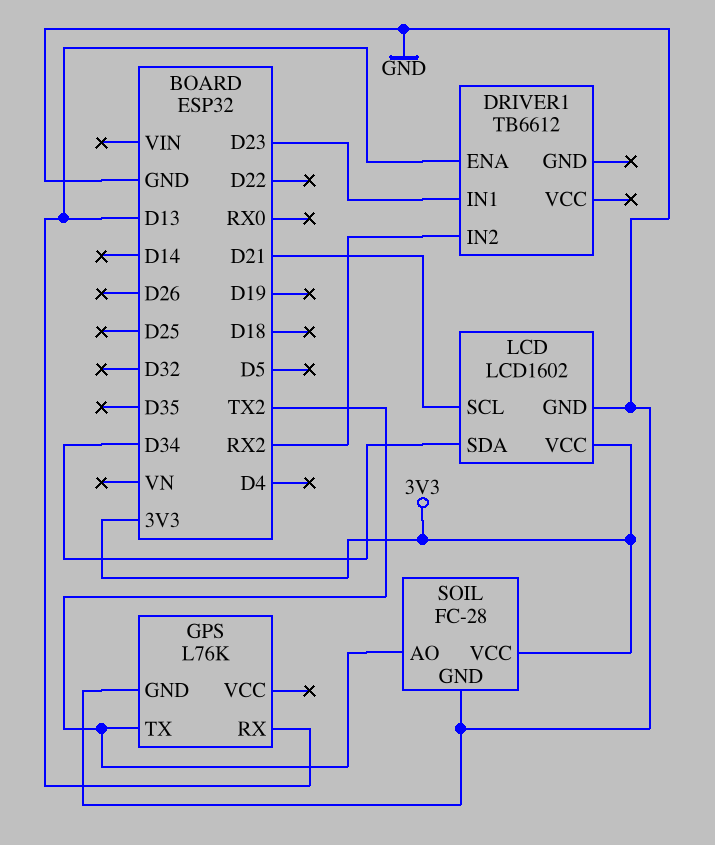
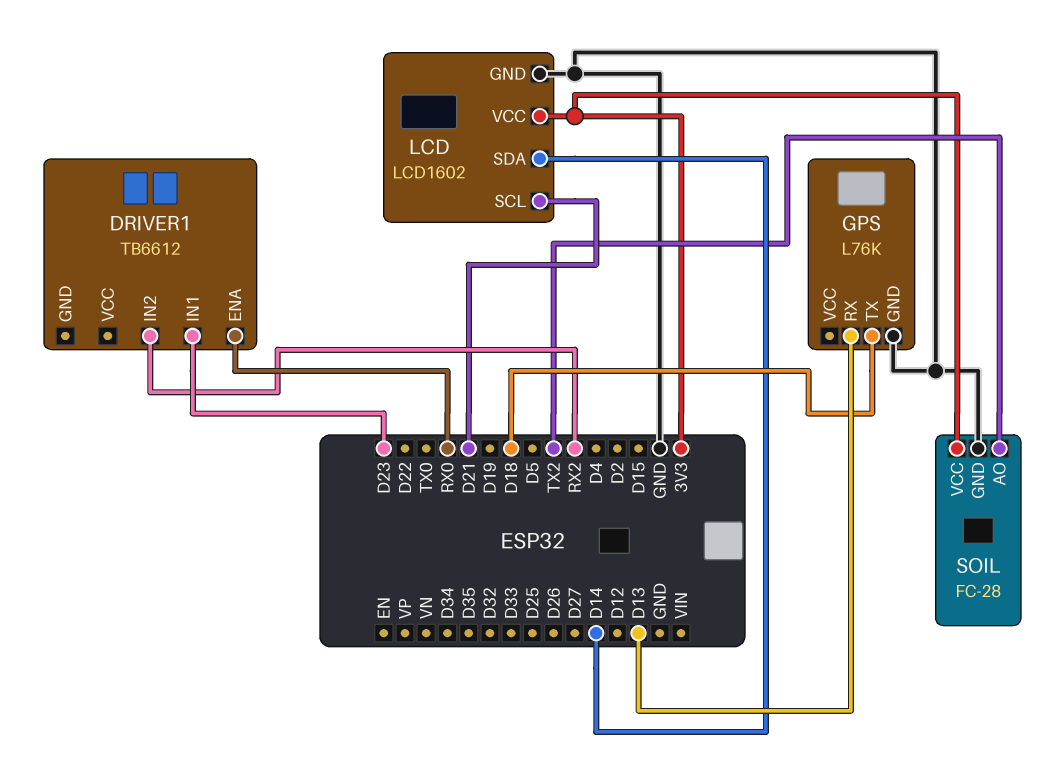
DRIVER1 pin ENA: D13 -> RX0
GPS pin TX: TX2 -> D18
LCD pin SDA: D34 -> D14

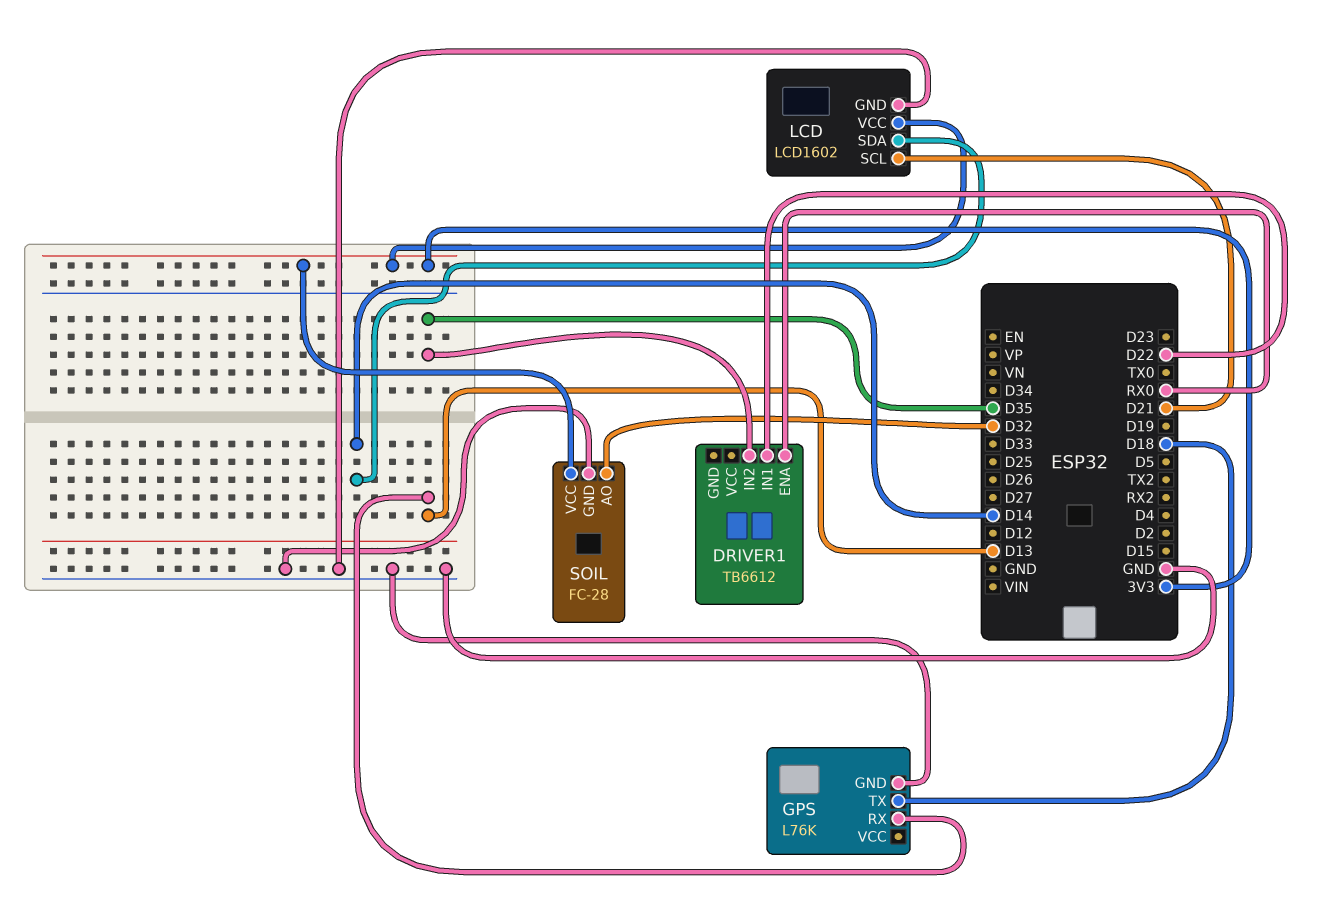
DRIVER1 pin IN1: D23 -> D22
DRIVER1 pin IN2: RX2 -> D35
SOIL pin AO: TX2 -> D32

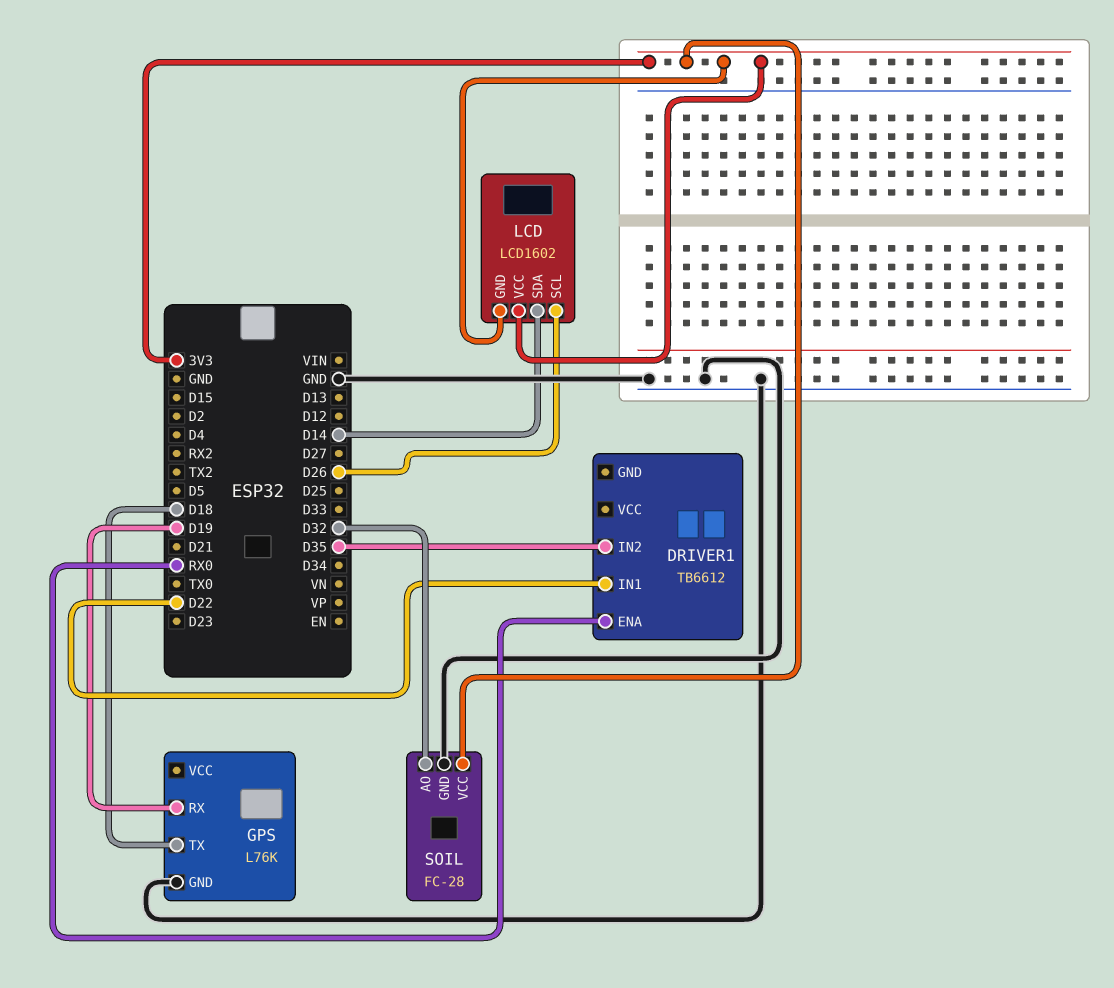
GPS pin RX: D13 -> D19
LCD pin GND: GND -> 3V3
LCD pin SCL: D21 -> D26

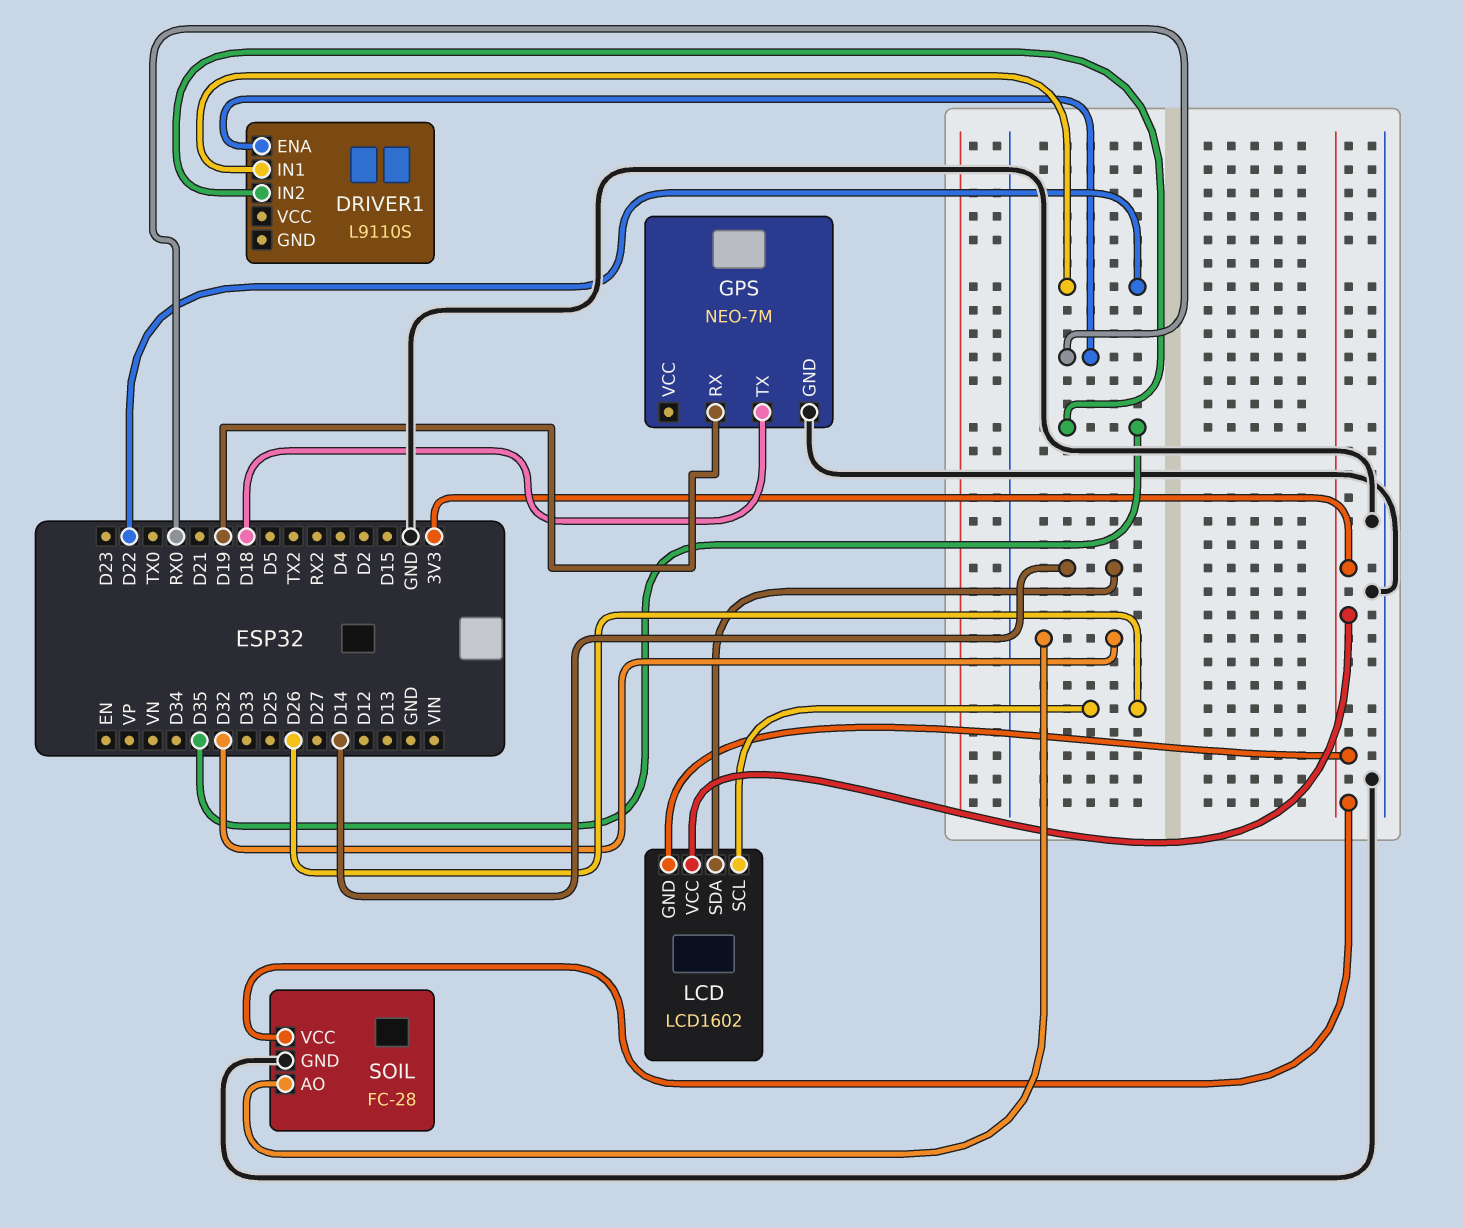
DRIVER1: TB6612 -> L9110S
GPS: L76K -> NEO-7M

